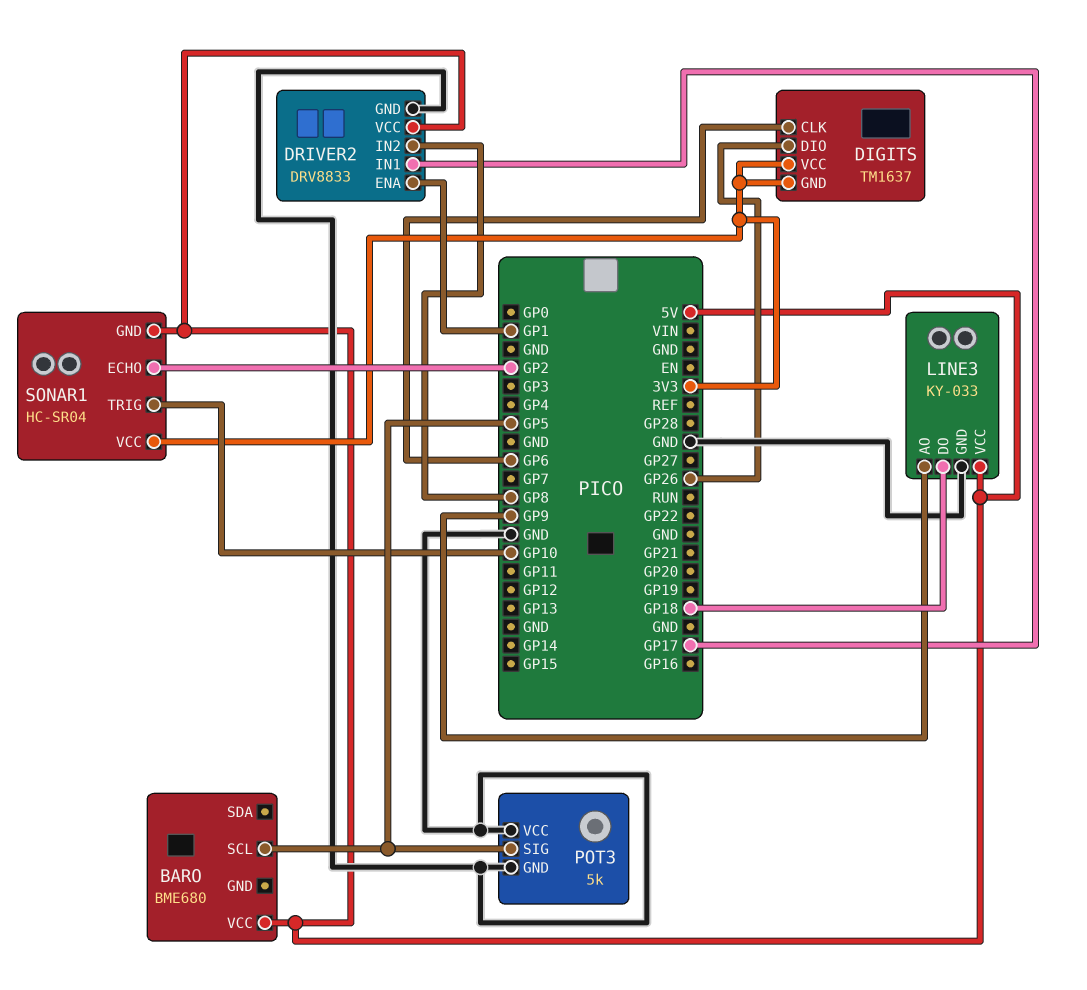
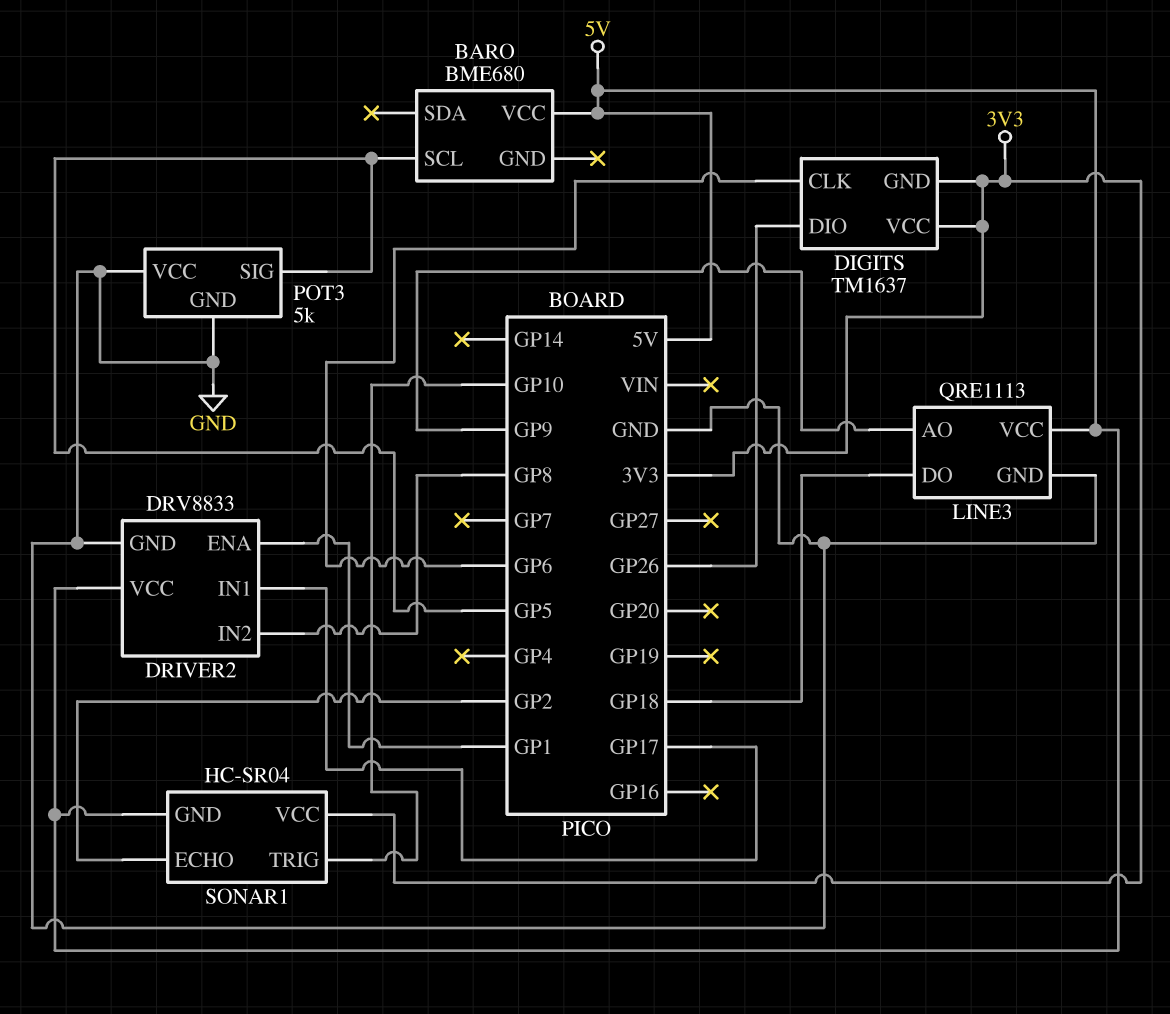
LINE3: KY-033 -> QRE1113

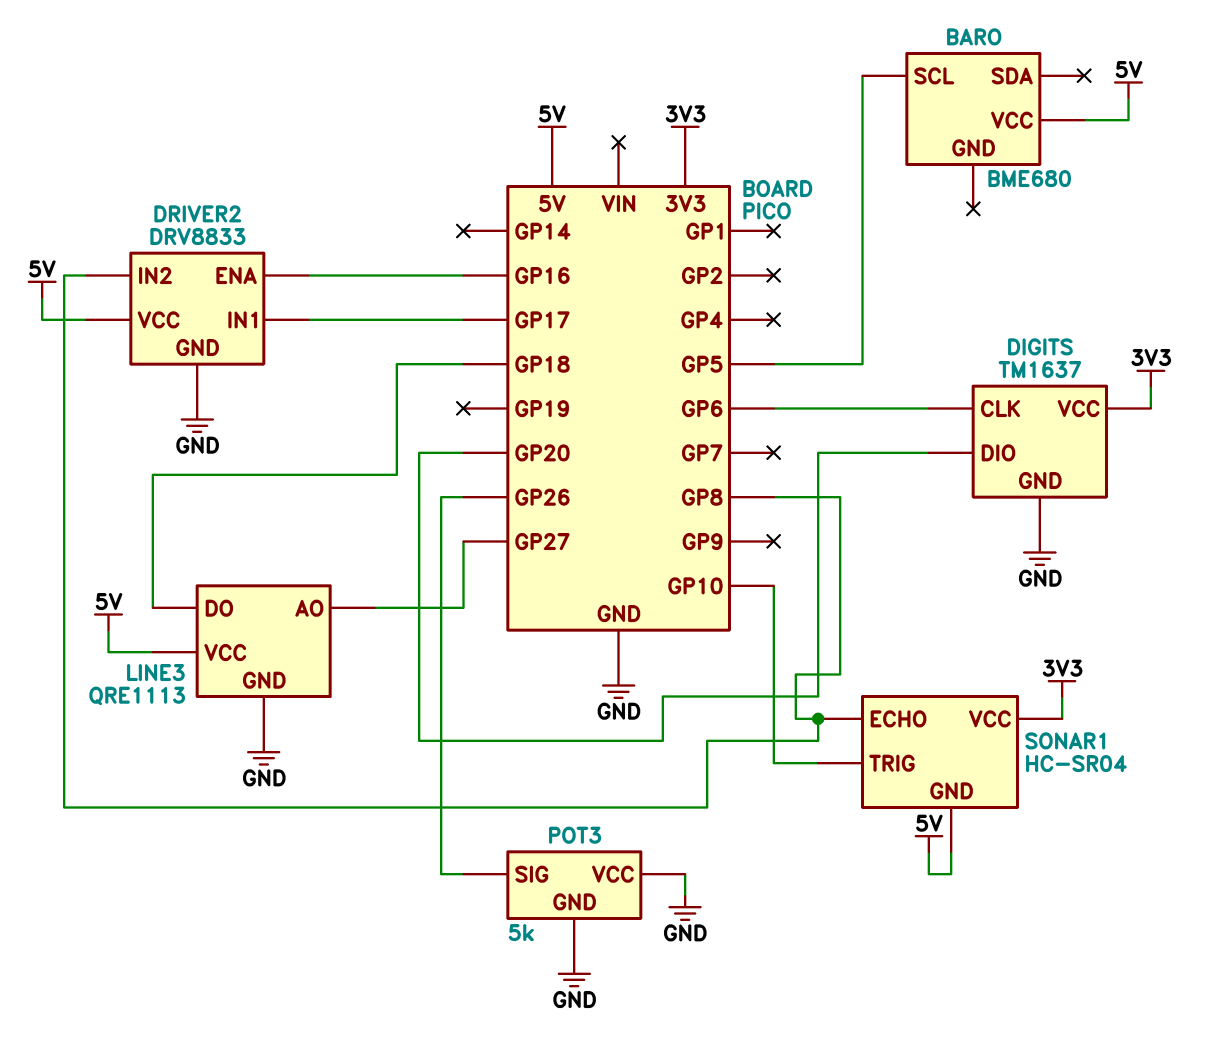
DIGITS pin DIO: GP26 -> GP20
DIGITS pin GND: 3V3 -> GND
DRIVER2 pin ENA: GP1 -> GP16
LINE3 pin AO: GP9 -> GP27
POT3 pin SIG: GP5 -> GP26
SONAR1 pin ECHO: GP2 -> GP8

